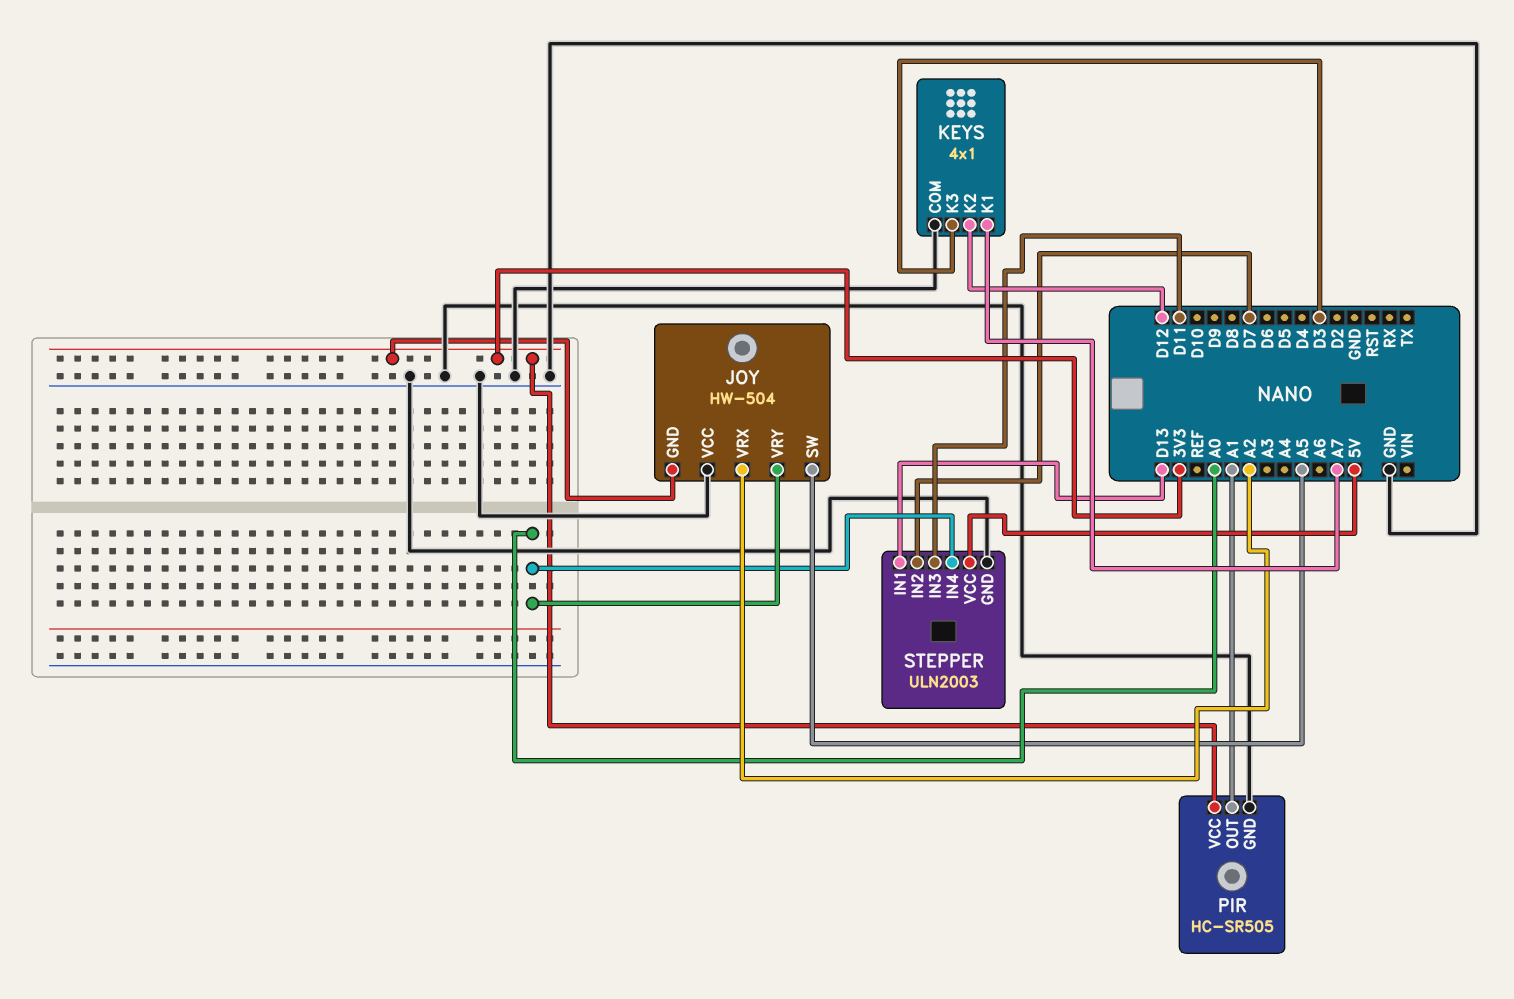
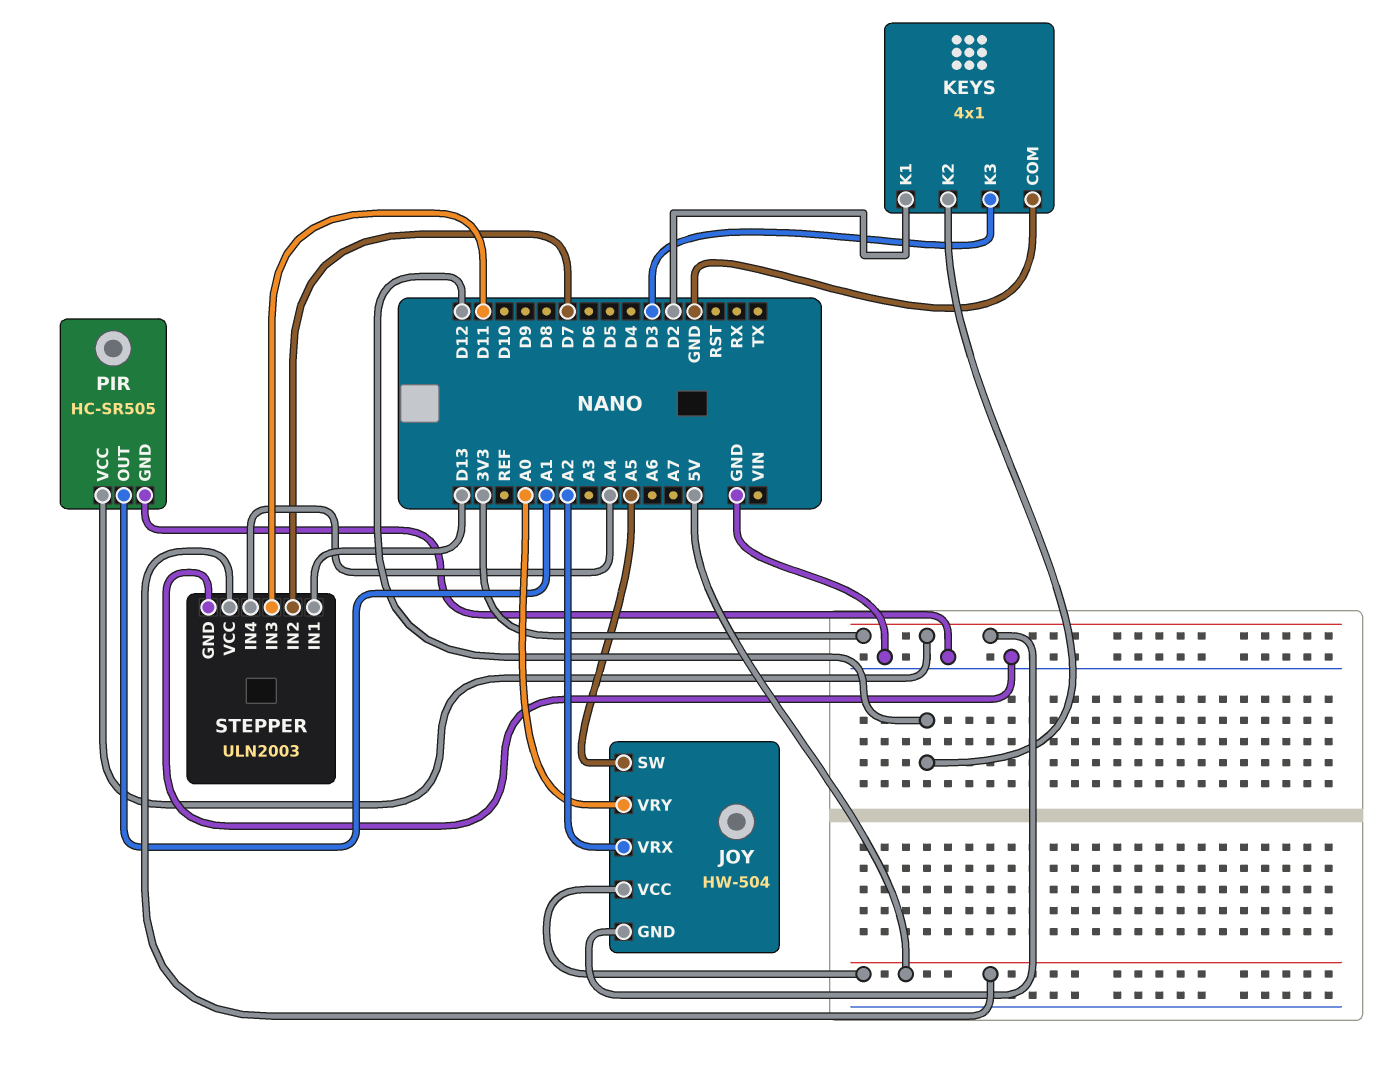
JOY pin VCC: GND -> 5V
KEYS pin K1: A7 -> D2
STEPPER pin IN4: A0 -> A4

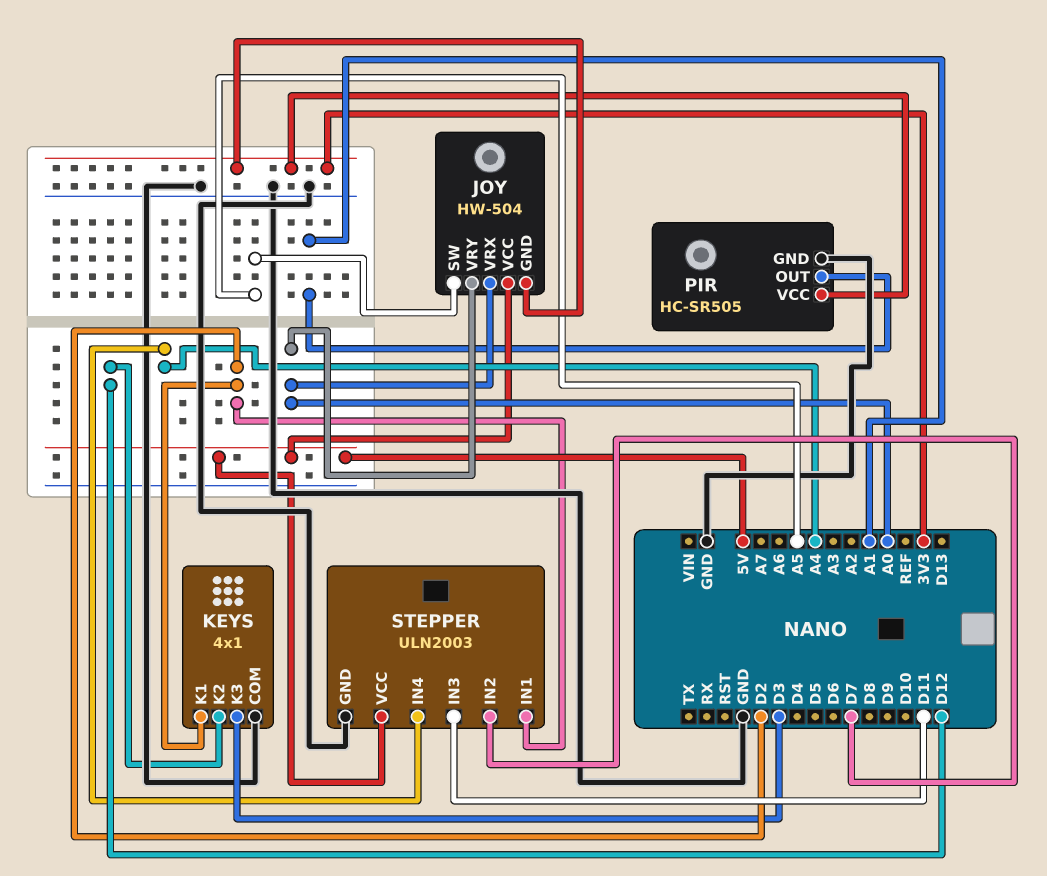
JOY pin VRX: A2 -> A0
STEPPER pin IN1: D13 -> D2

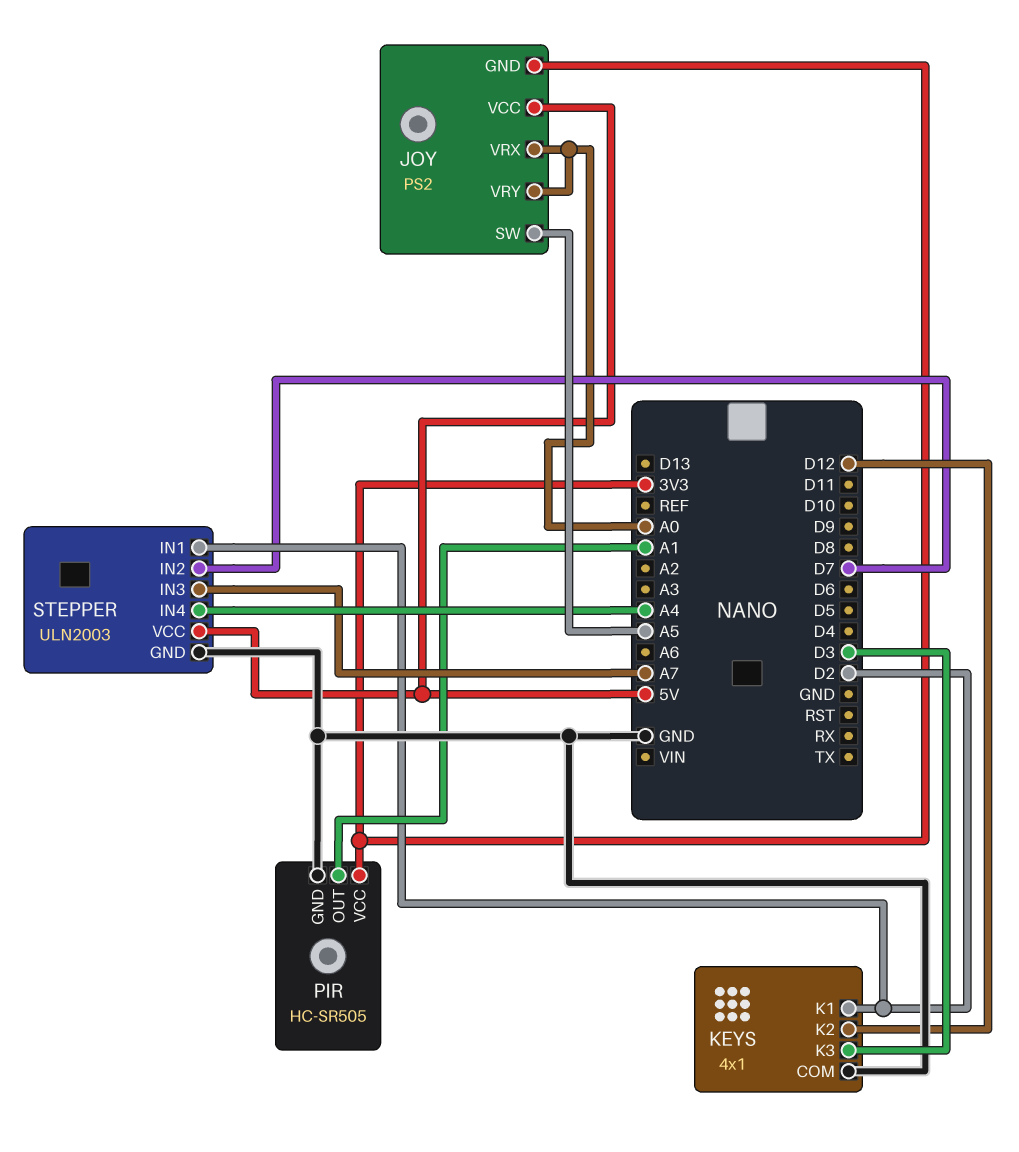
JOY: HW-504 -> PS2
STEPPER pin IN3: D11 -> A7

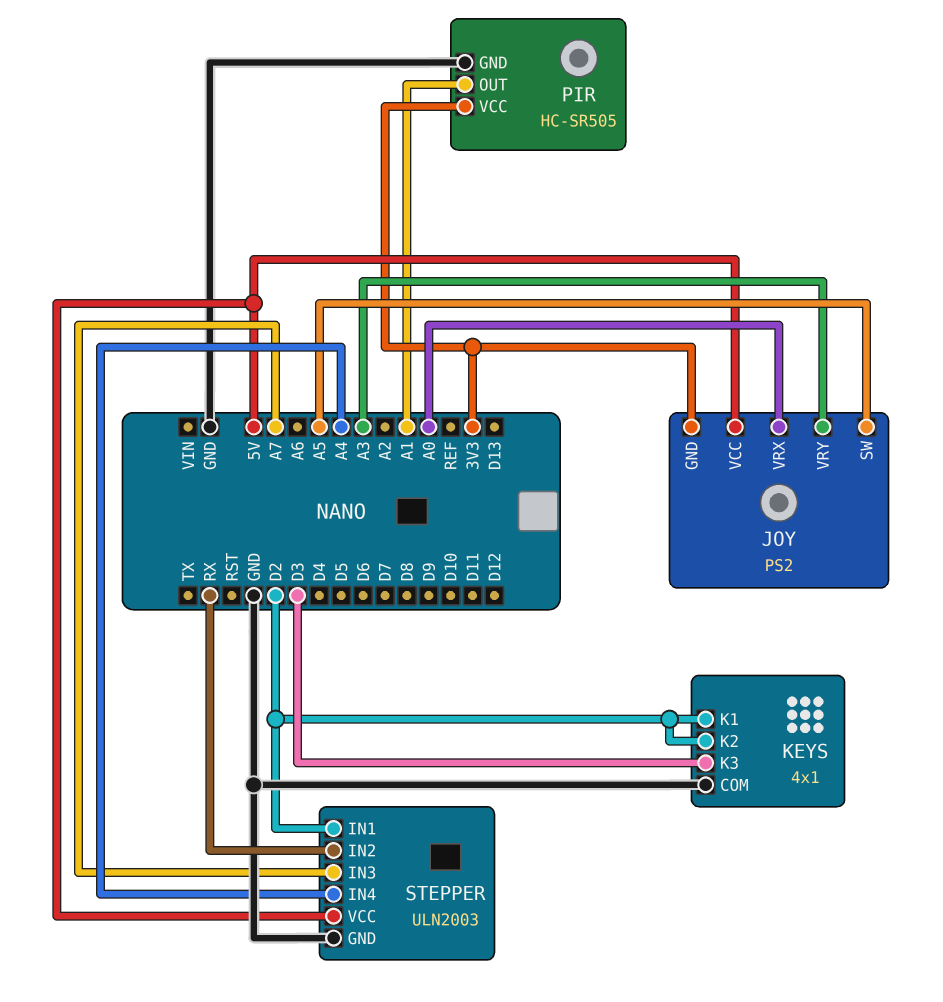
JOY pin VRY: A0 -> A3
KEYS pin K2: D12 -> D2
STEPPER pin IN2: D7 -> RX

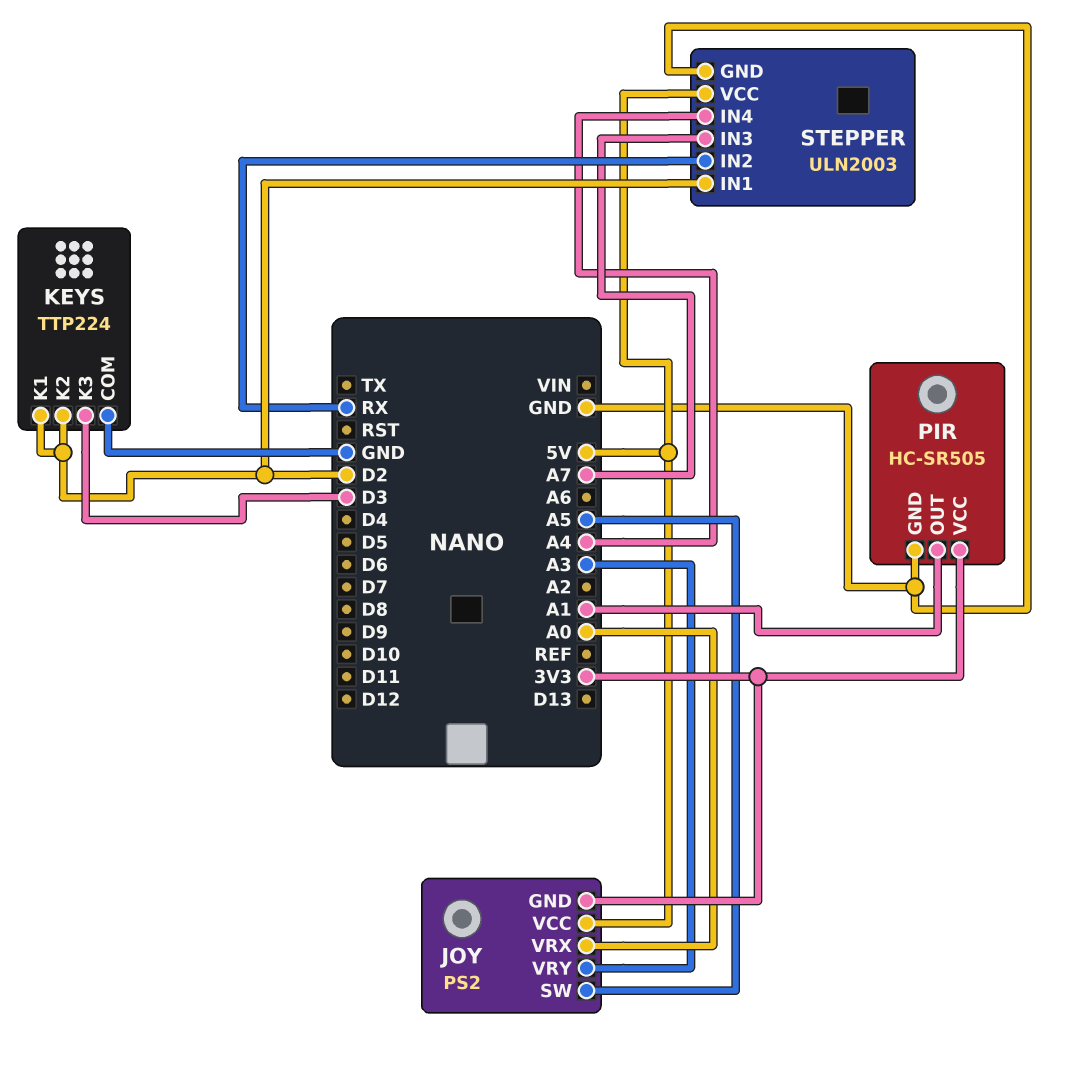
KEYS: 4x1 -> TTP224

